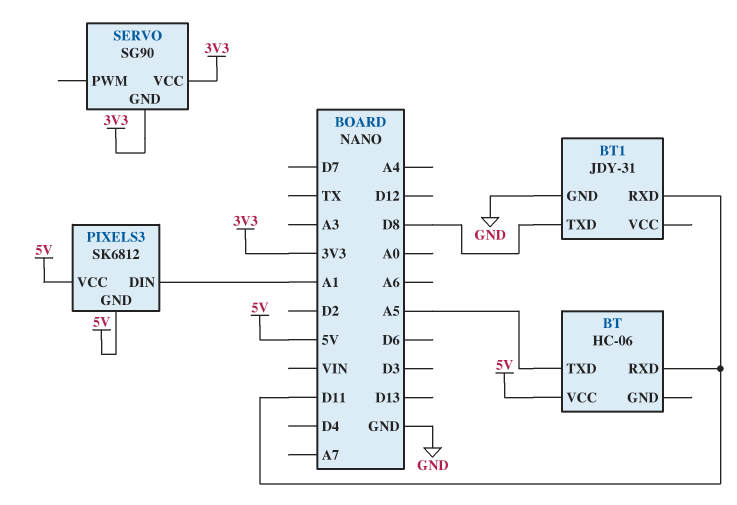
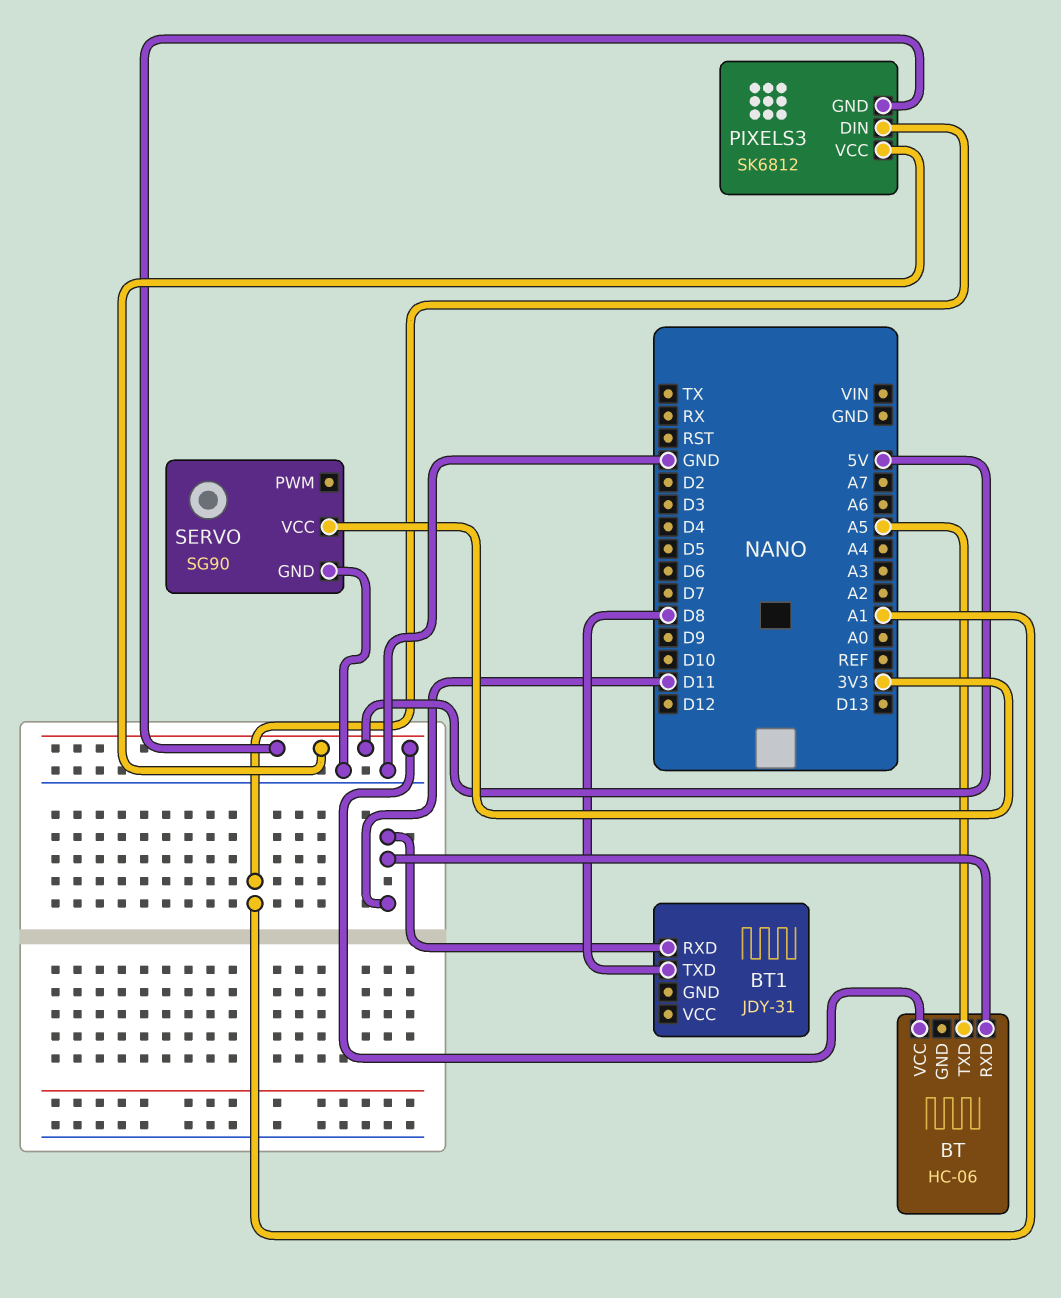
BT1 pin GND: GND -> none
SERVO pin GND: 3V3 -> GND

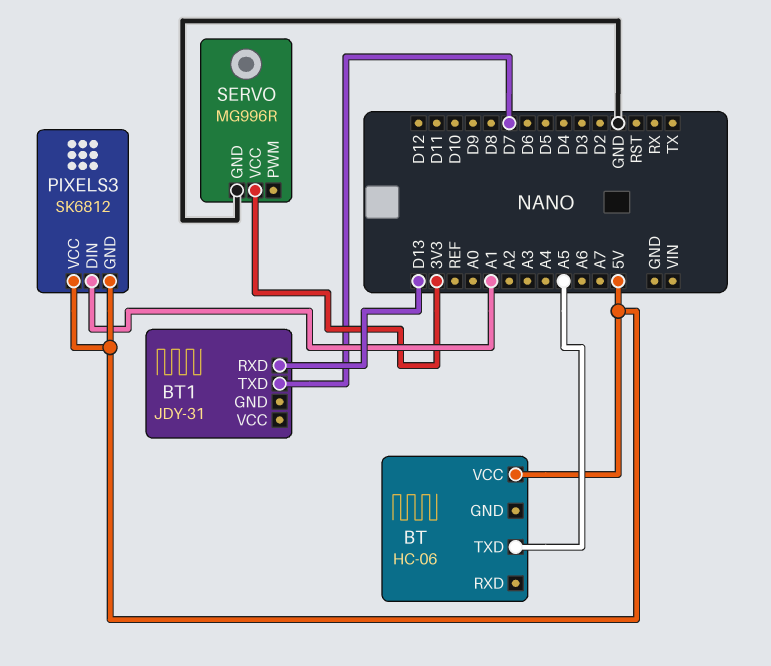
BT pin RXD: D11 -> none
BT1 pin RXD: D11 -> D13
BT1 pin TXD: D8 -> D7
SERVO: SG90 -> MG996R

